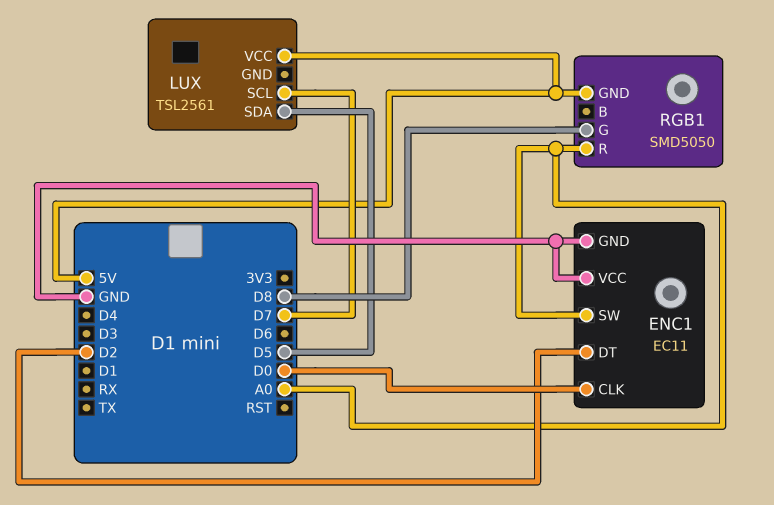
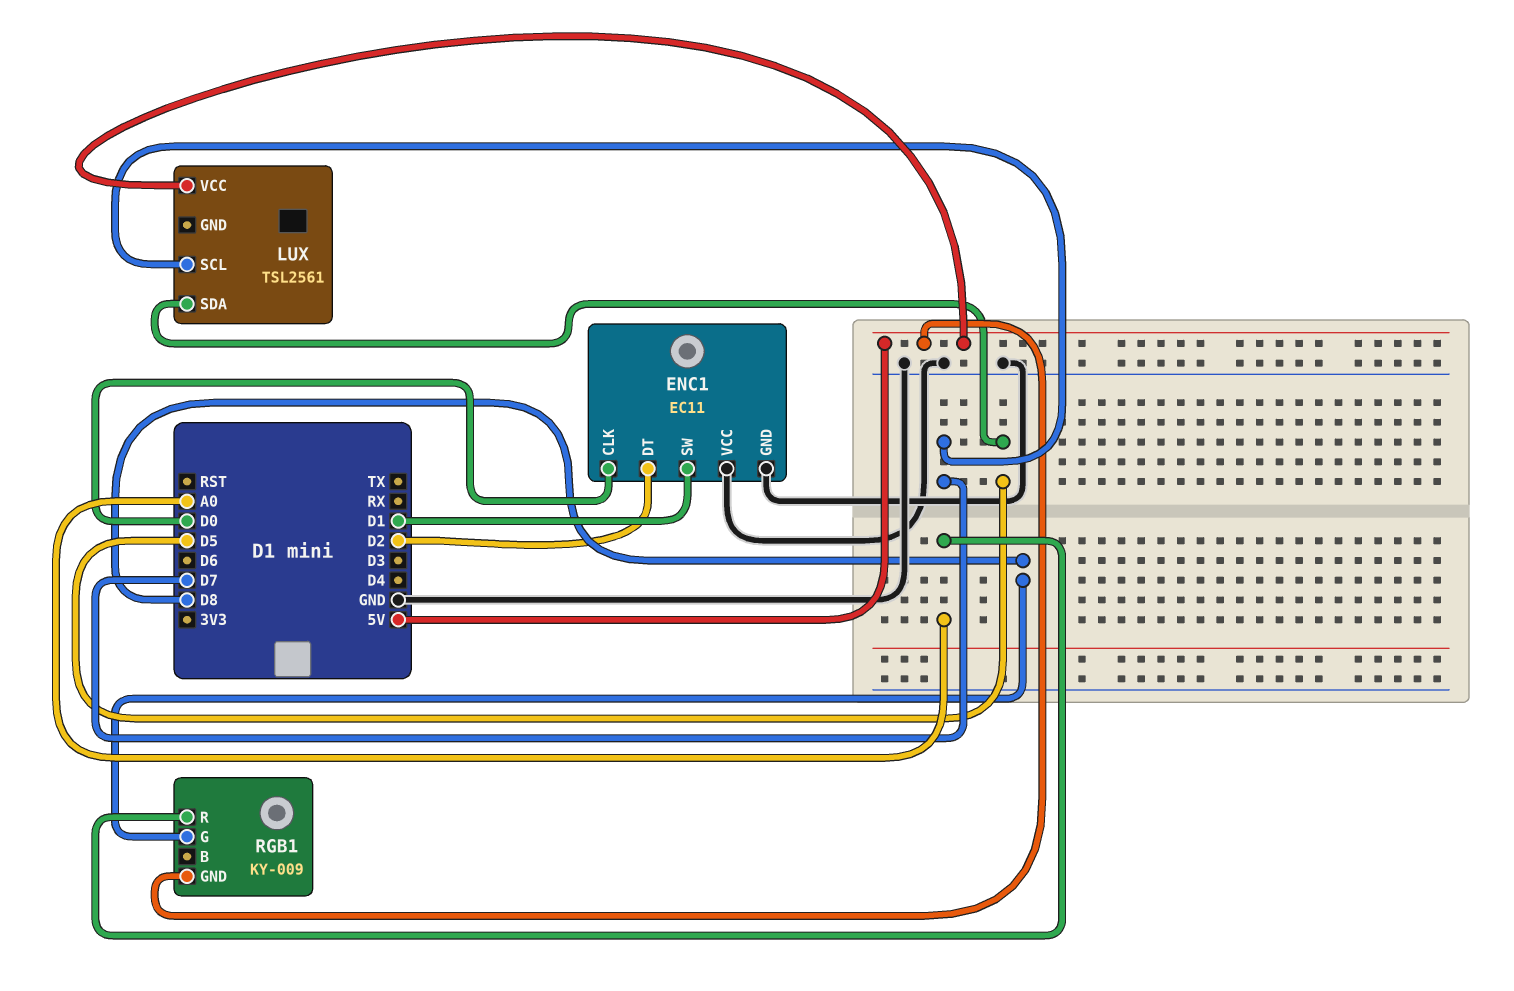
ENC1 pin SW: A0 -> D1
RGB1: SMD5050 -> KY-009

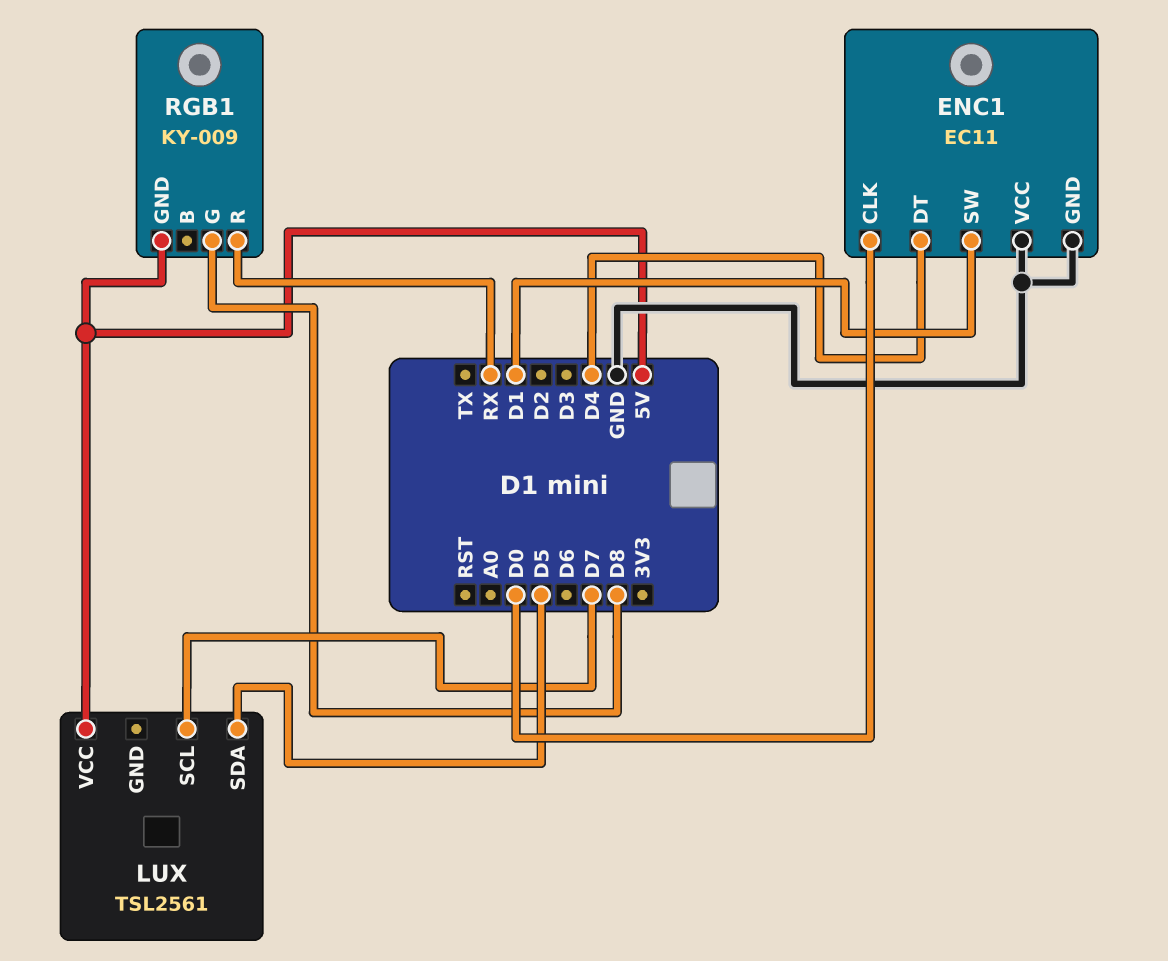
ENC1 pin DT: D2 -> D4
RGB1 pin R: A0 -> RX

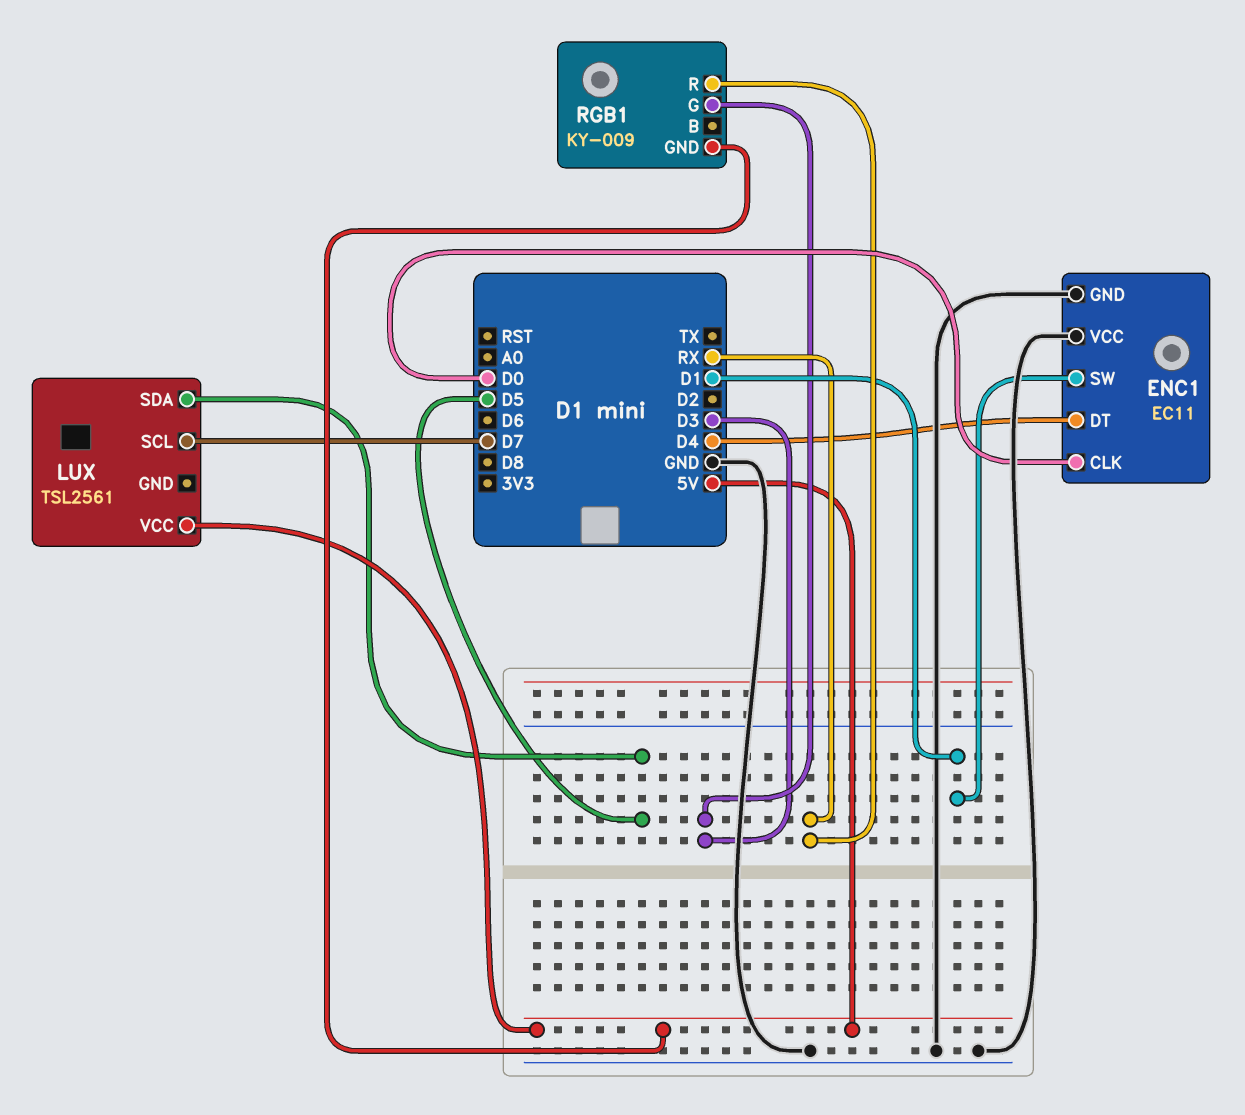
RGB1 pin G: D8 -> D3

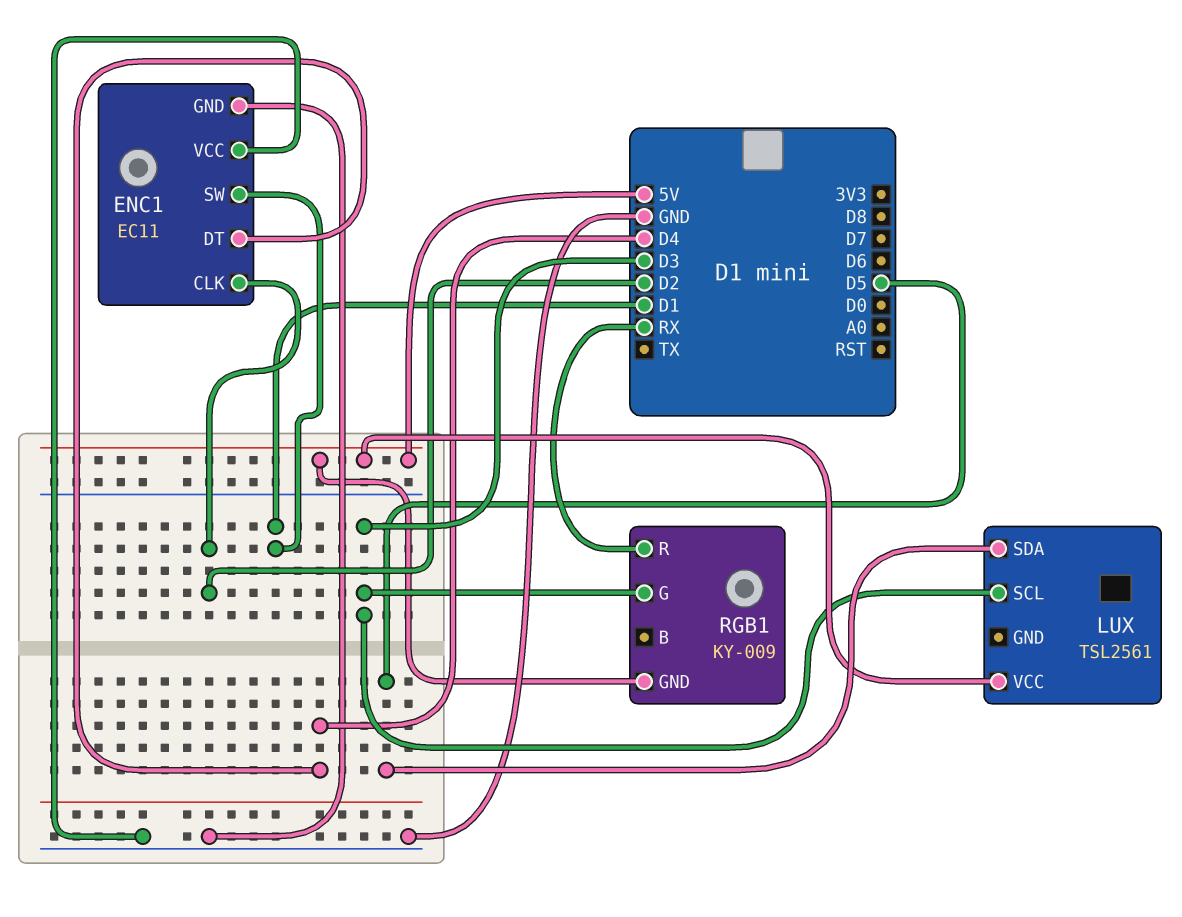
ENC1 pin CLK: D0 -> D2
LUX pin SCL: D7 -> D3

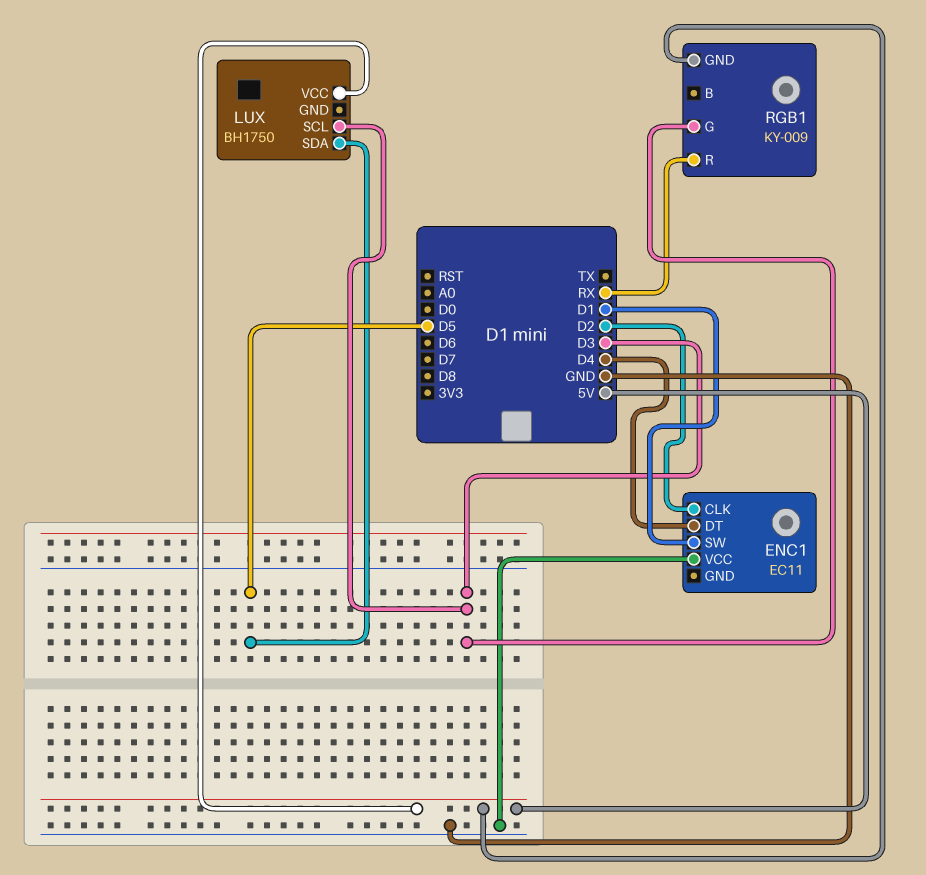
ENC1 pin GND: GND -> none
LUX: TSL2561 -> BH1750

